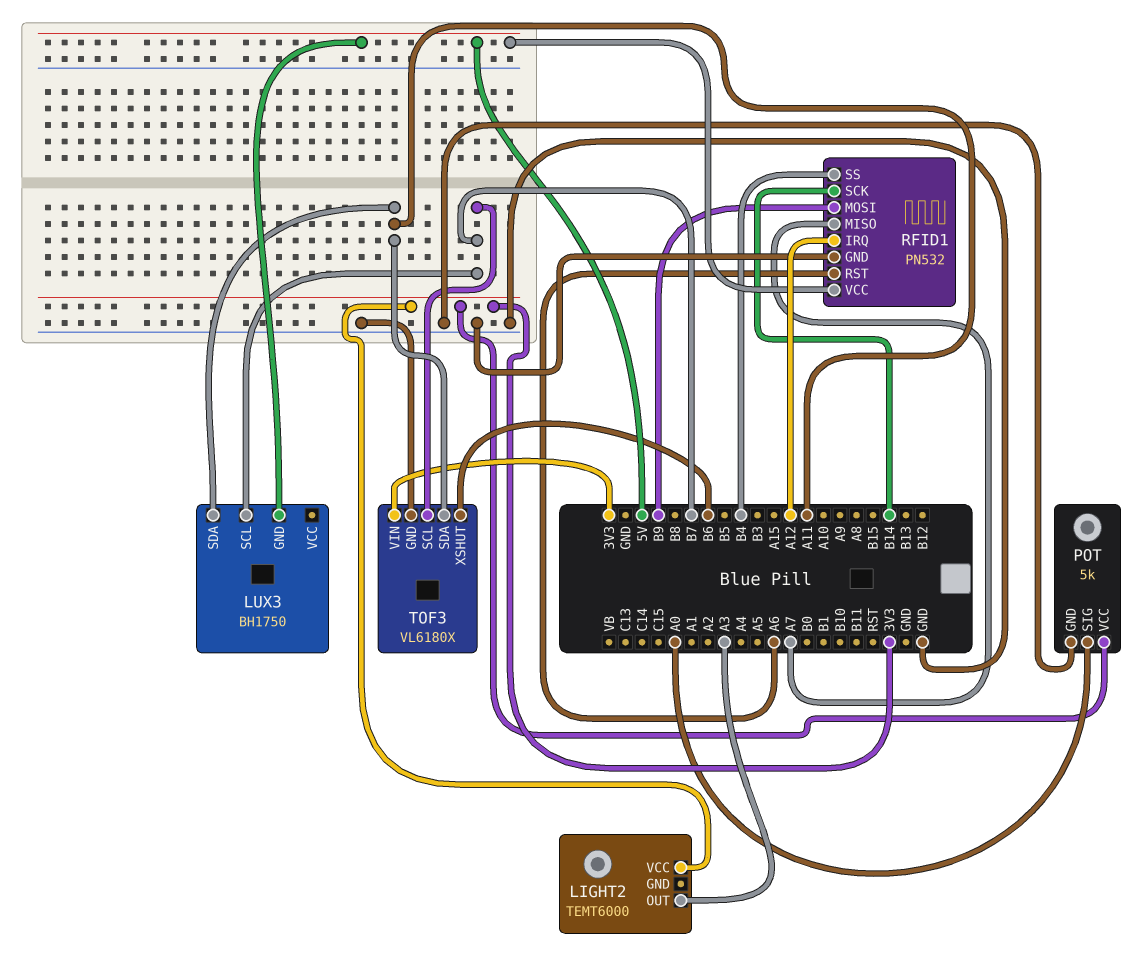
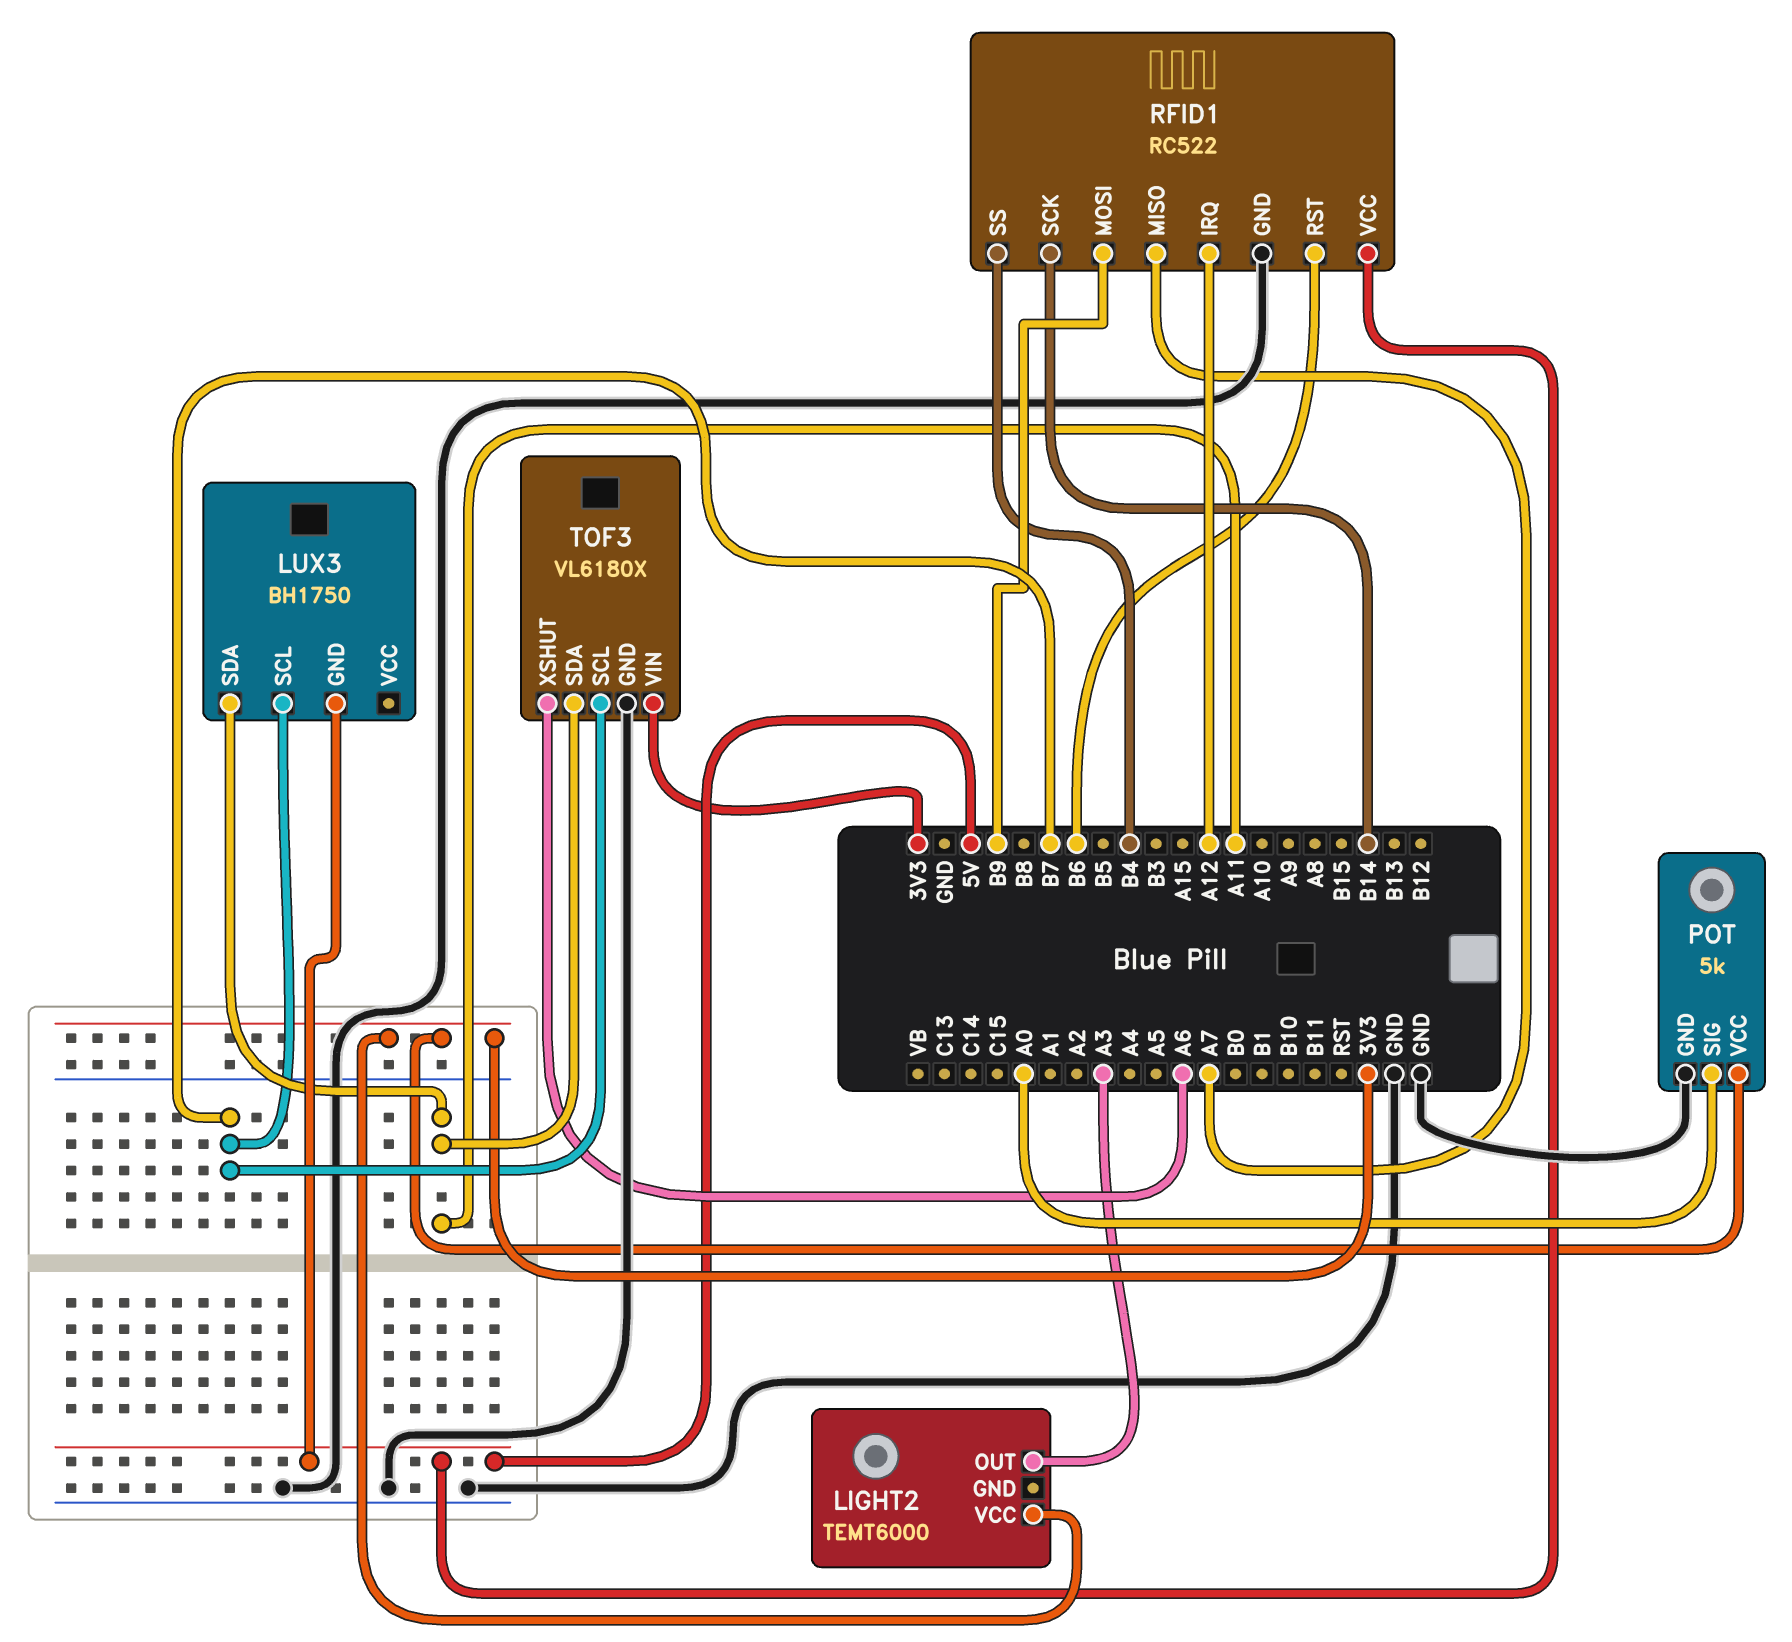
RFID1: PN532 -> RC522
RFID1 pin RST: A6 -> B6
TOF3 pin XSHUT: B6 -> A6

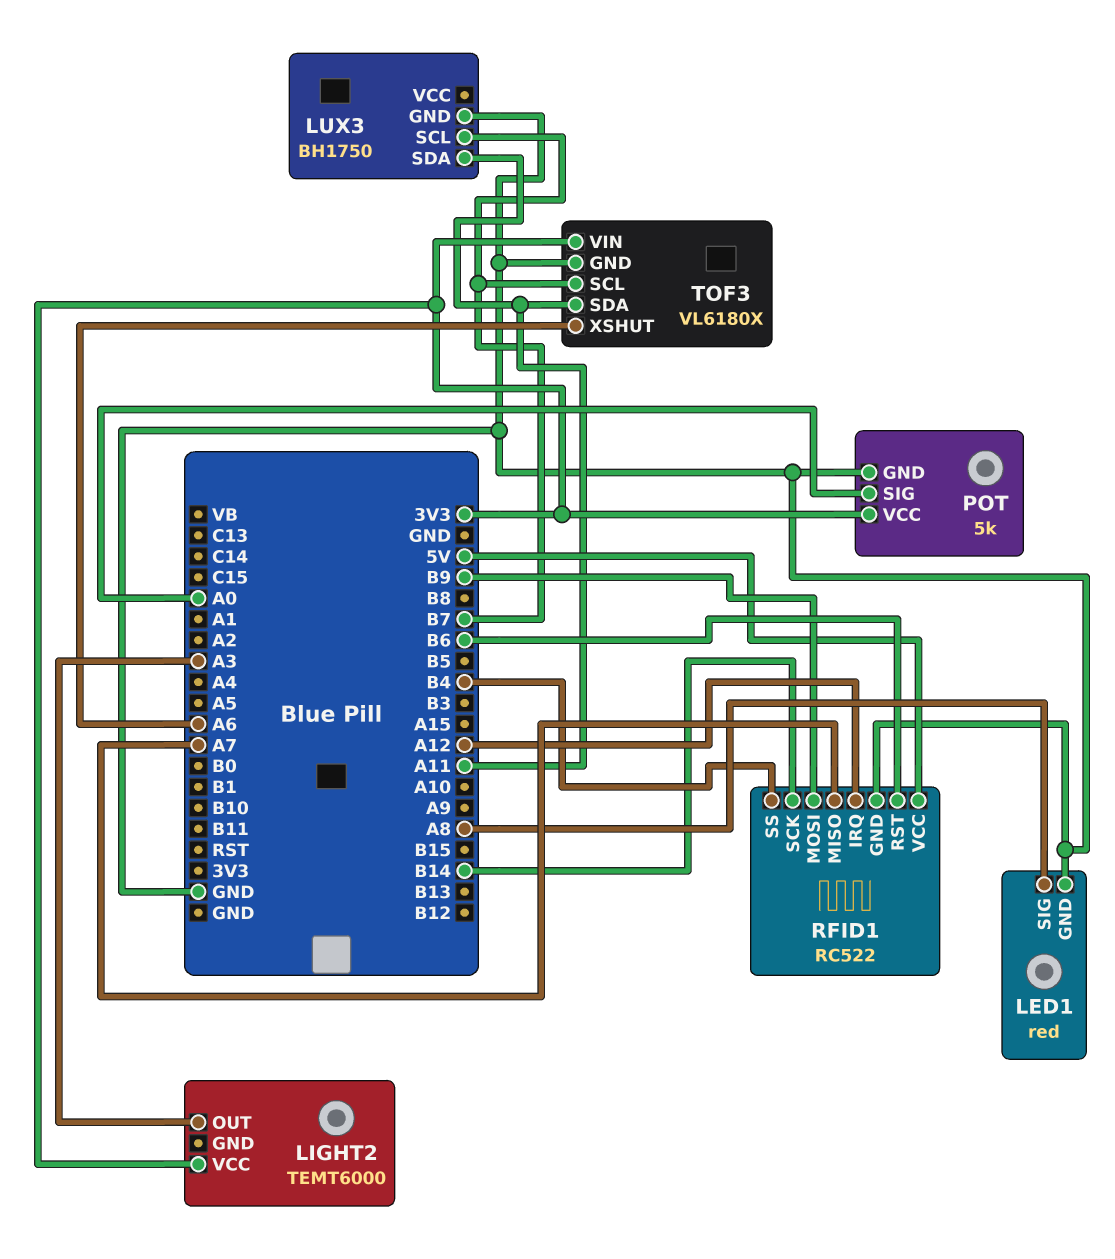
LED1: none -> red
LED1 pin GND: none -> GND
LED1 pin SIG: none -> A8
LUX3 pin GND: 5V -> GND

